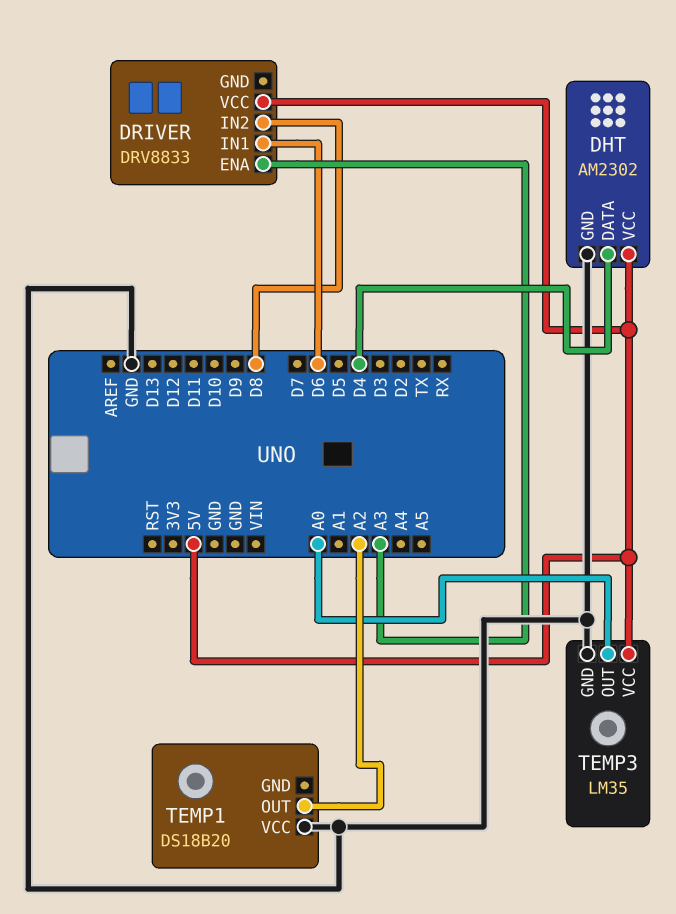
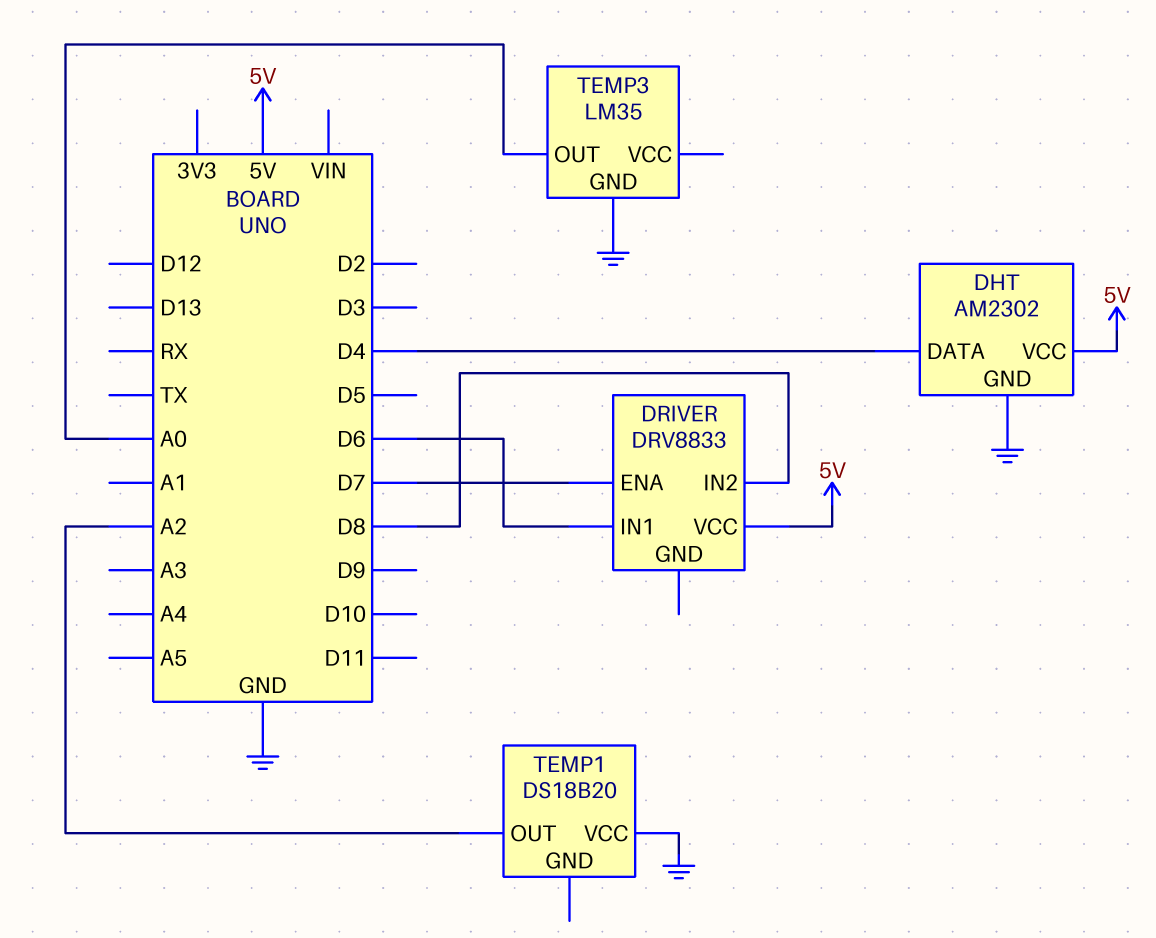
DRIVER pin ENA: A3 -> D7
TEMP3 pin VCC: 5V -> none

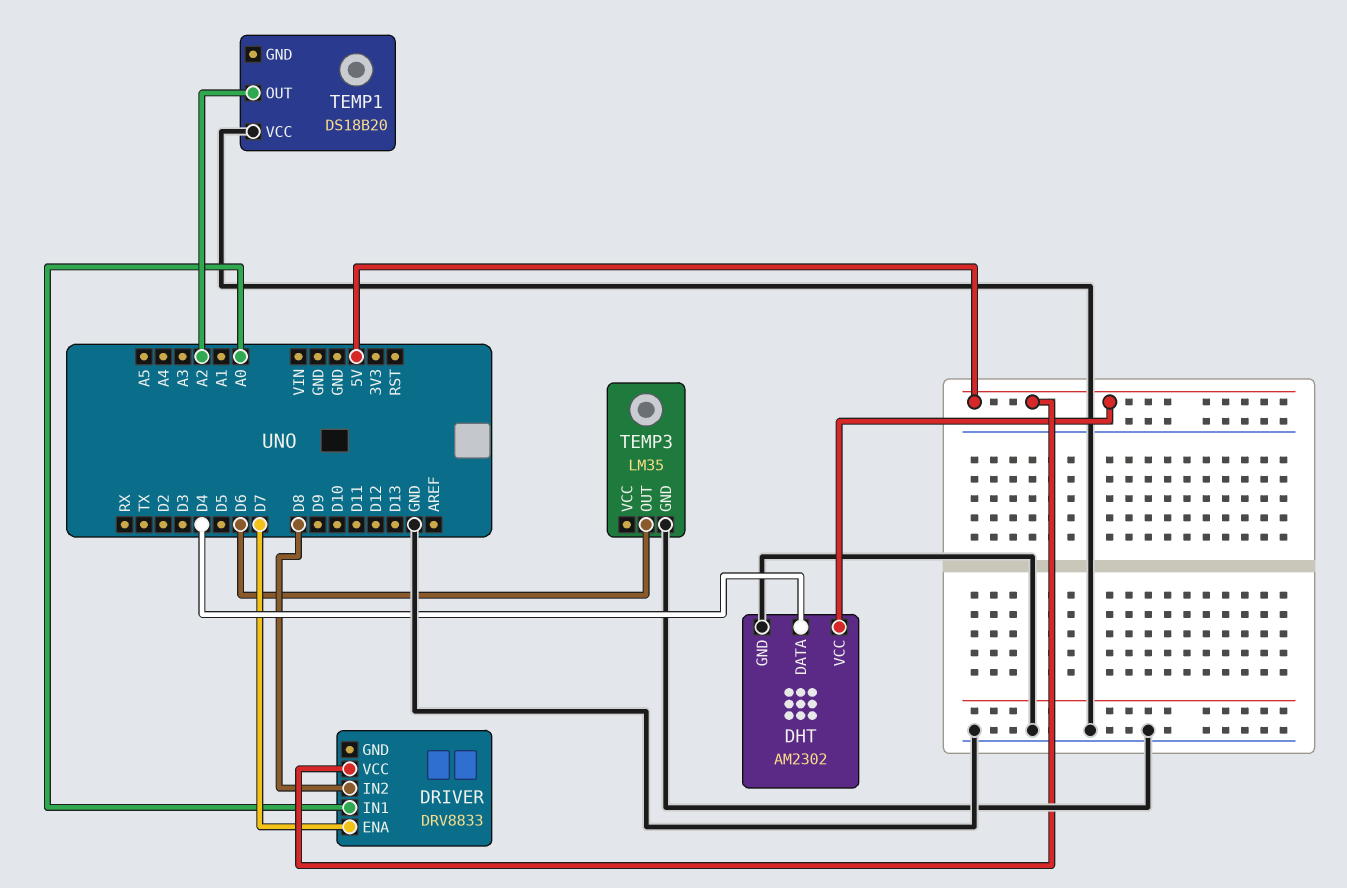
DRIVER pin IN1: D6 -> A0
TEMP3 pin OUT: A0 -> D6

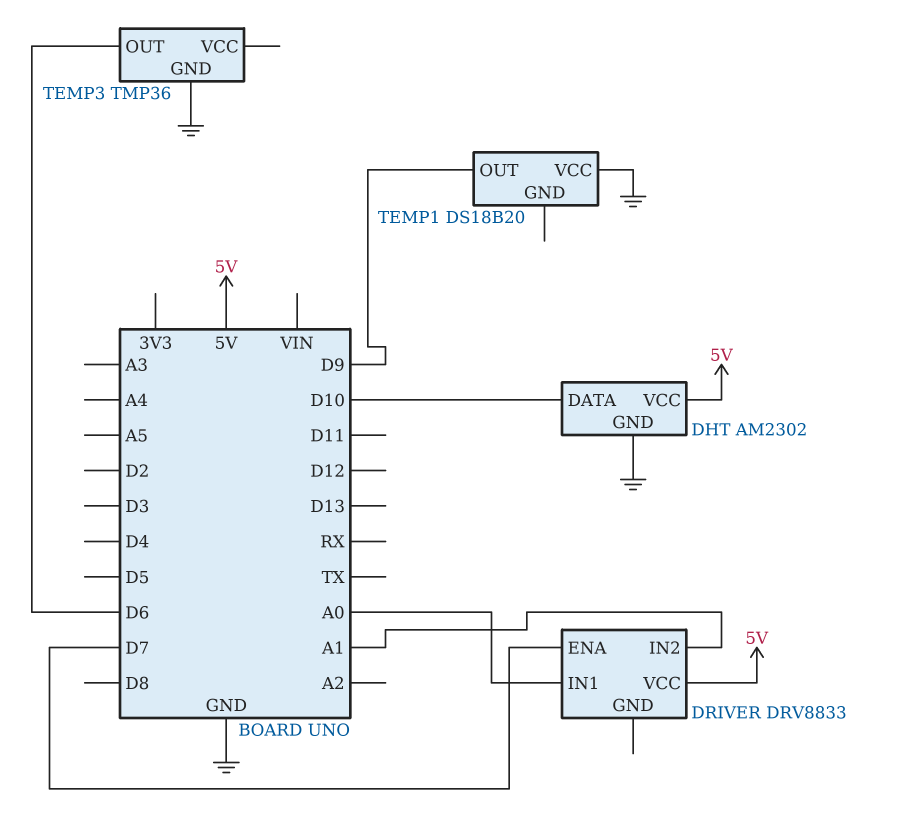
DHT pin DATA: D4 -> D10
DRIVER pin IN2: D8 -> A1
TEMP1 pin OUT: A2 -> D9
TEMP3: LM35 -> TMP36

